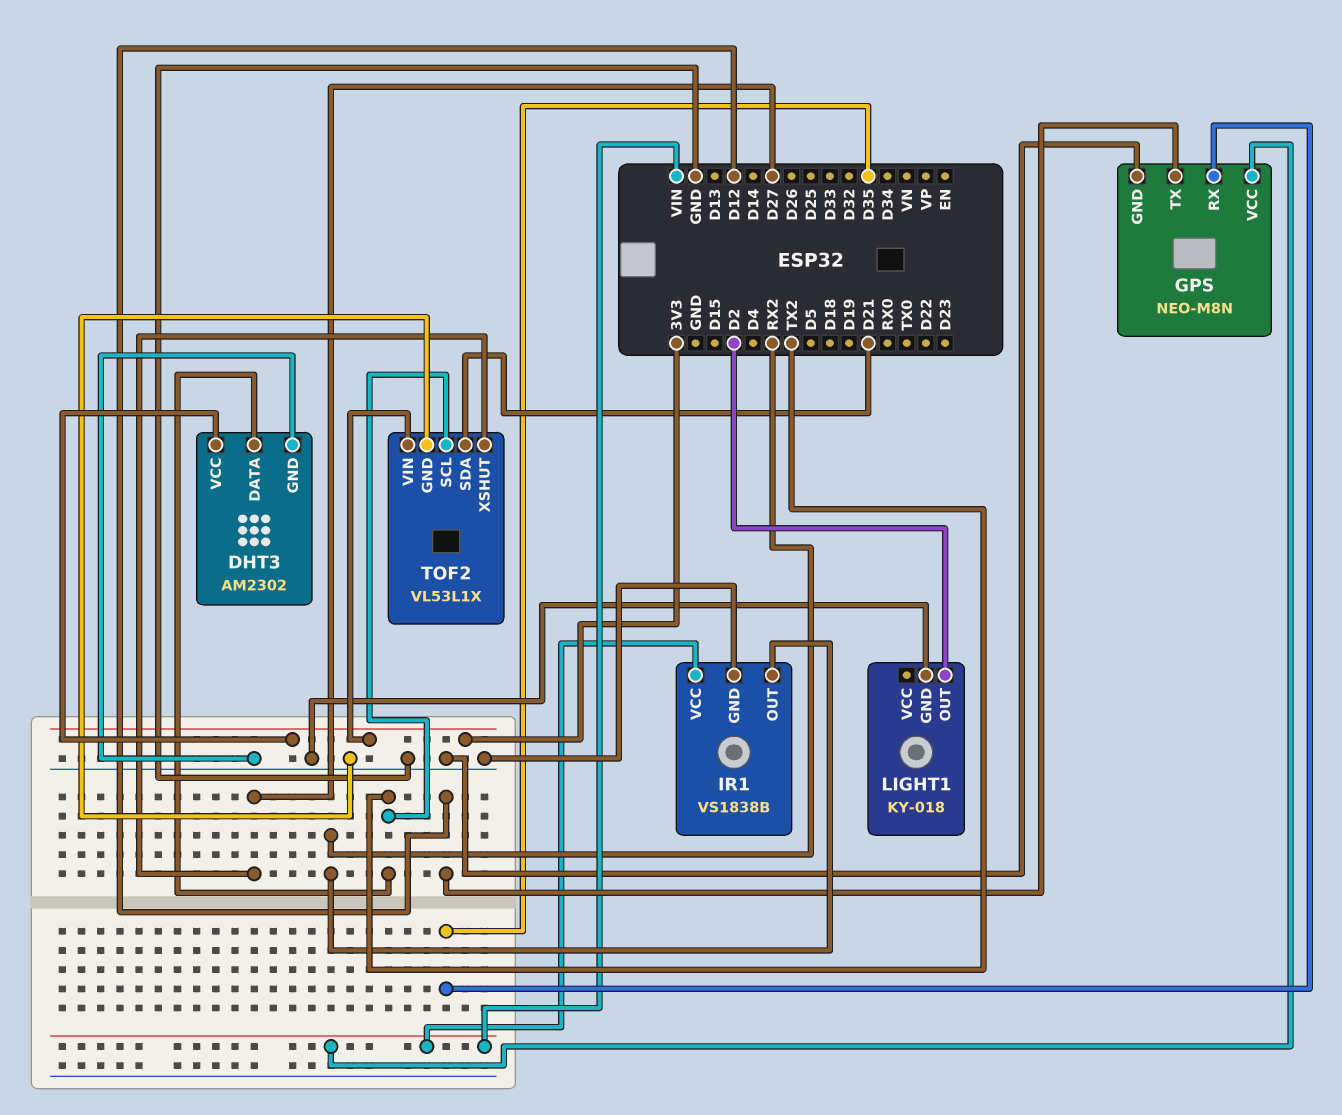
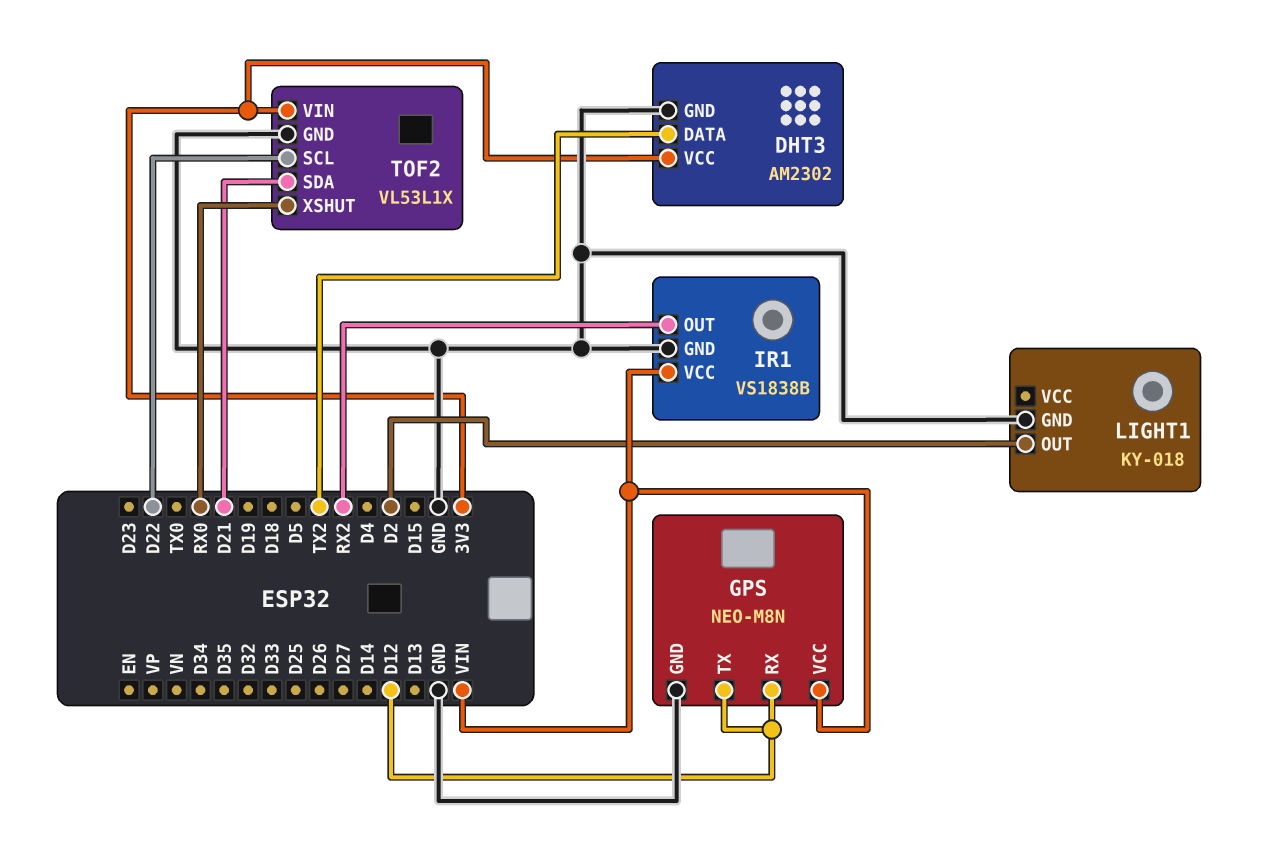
GPS pin RX: D35 -> D12
TOF2 pin SCL: TX2 -> D22
TOF2 pin XSHUT: D27 -> RX0

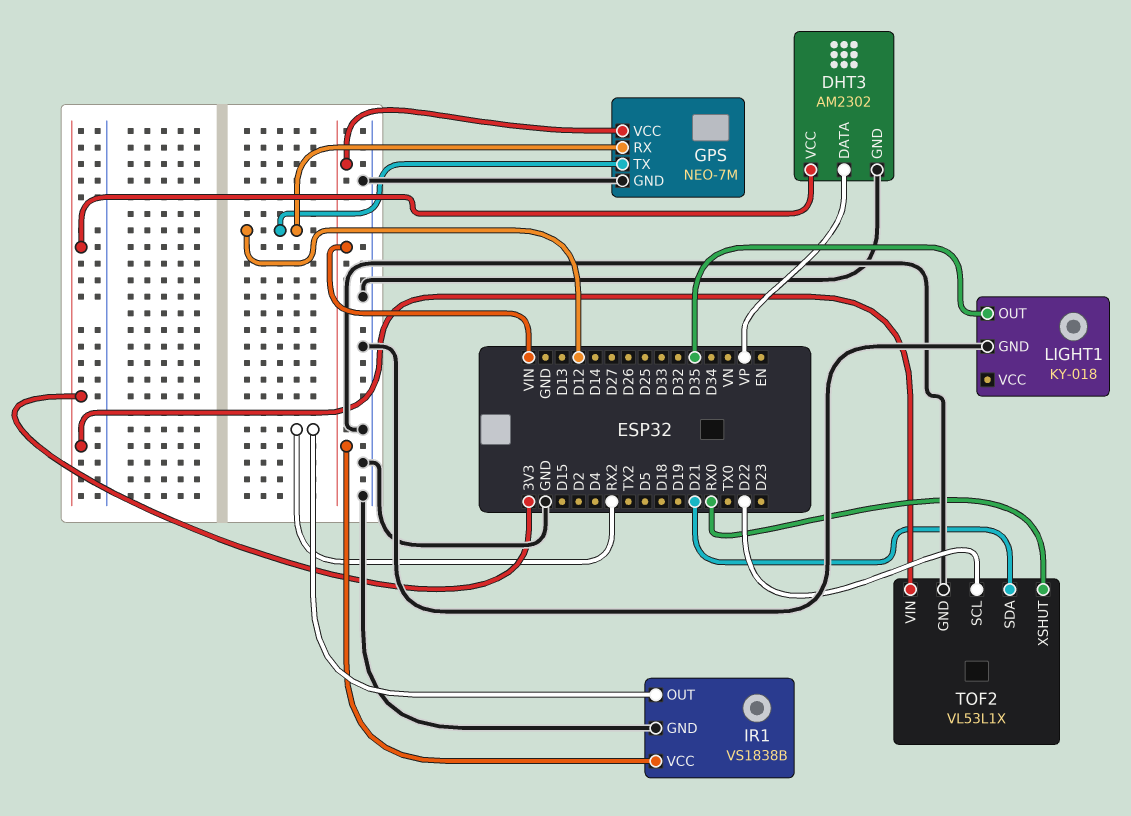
DHT3 pin DATA: TX2 -> VP
GPS: NEO-M8N -> NEO-7M
LIGHT1 pin OUT: D2 -> D35

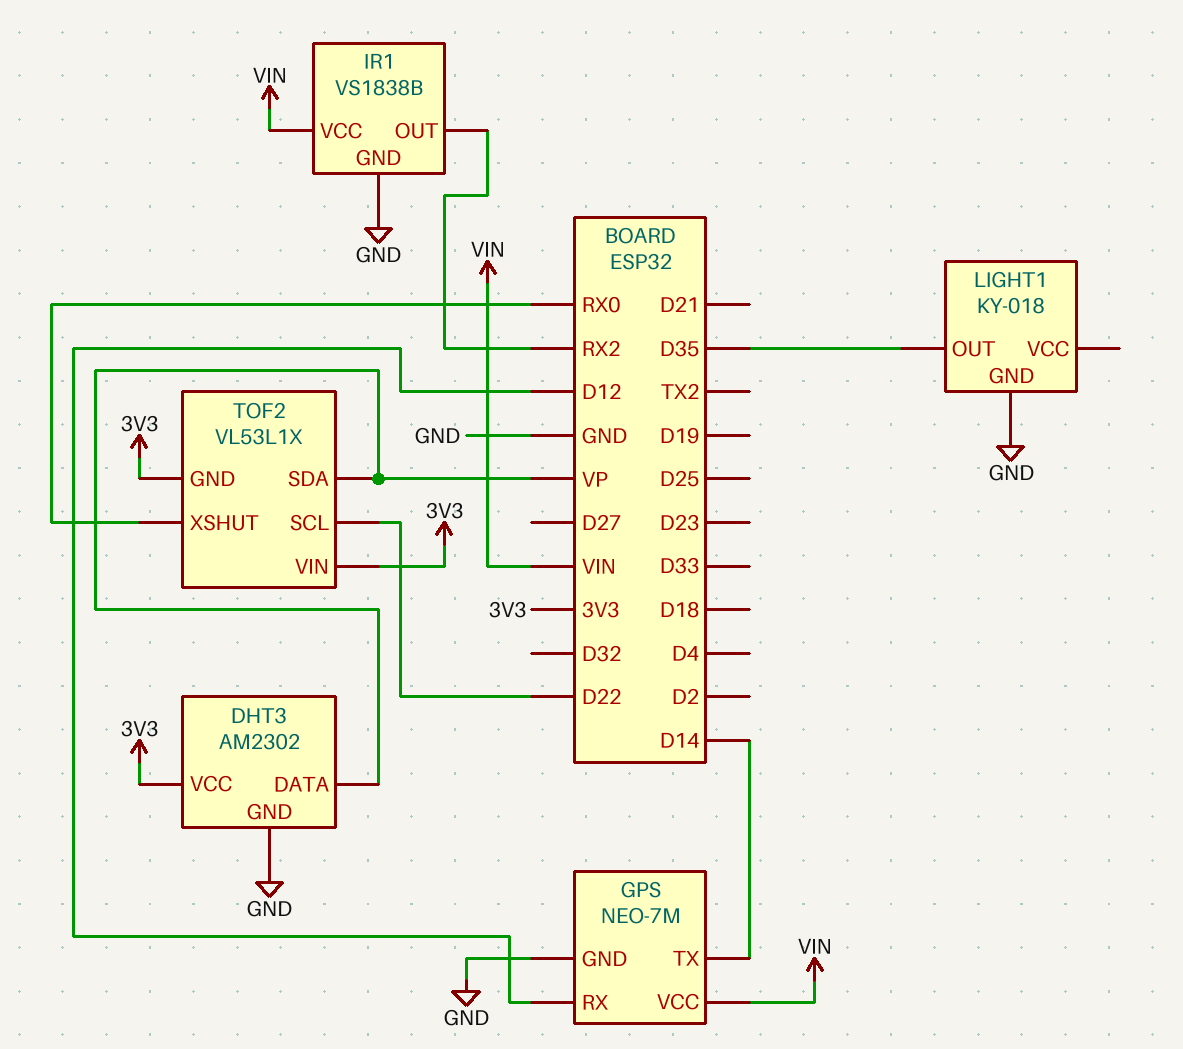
GPS pin TX: D12 -> D14
TOF2 pin GND: GND -> 3V3
TOF2 pin SDA: D21 -> VP

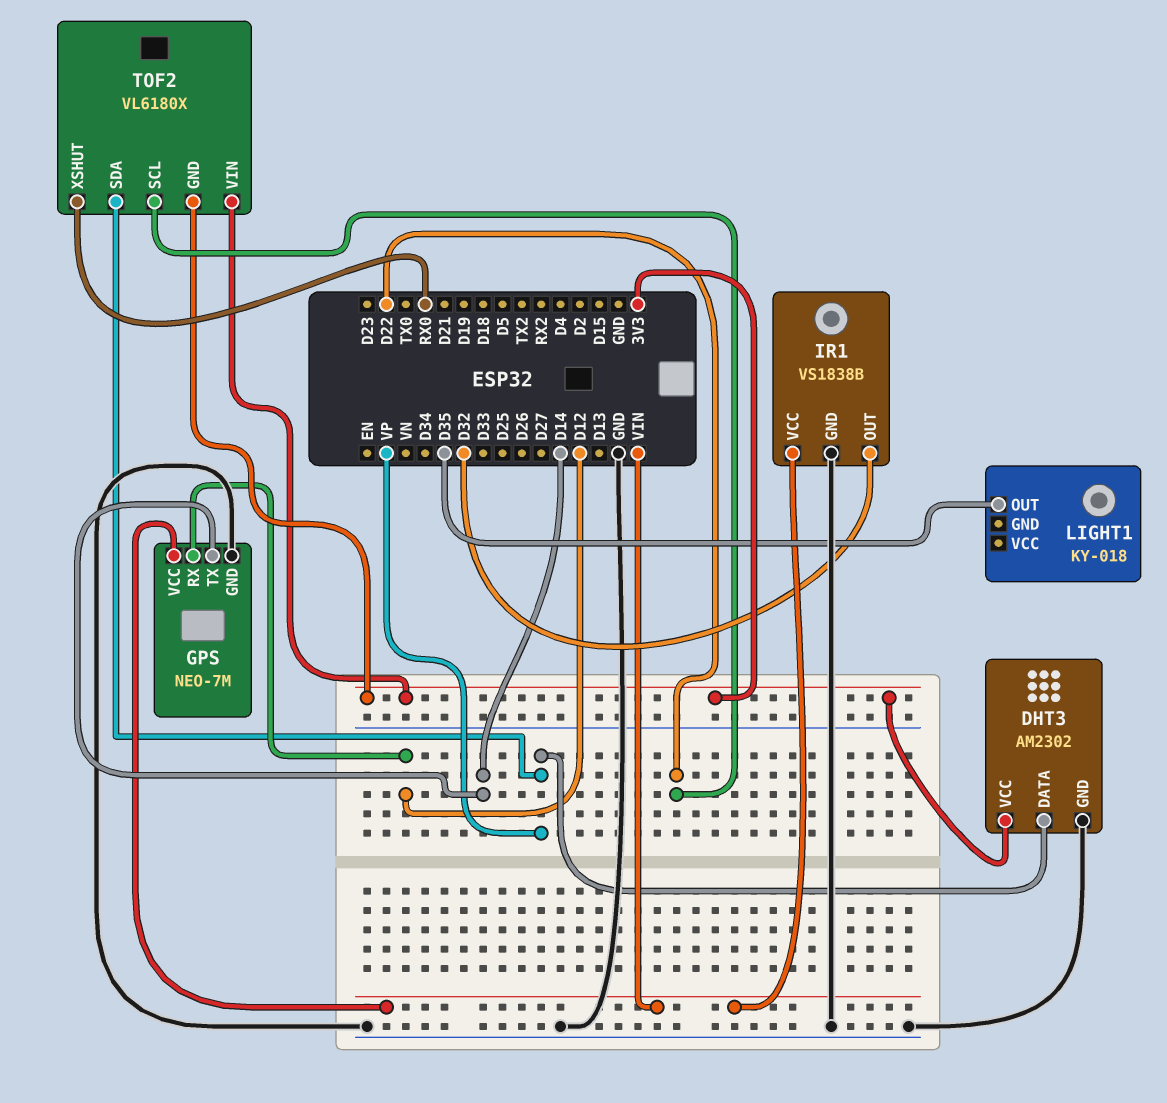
IR1 pin OUT: RX2 -> D32
LIGHT1 pin GND: GND -> none
TOF2: VL53L1X -> VL6180X

